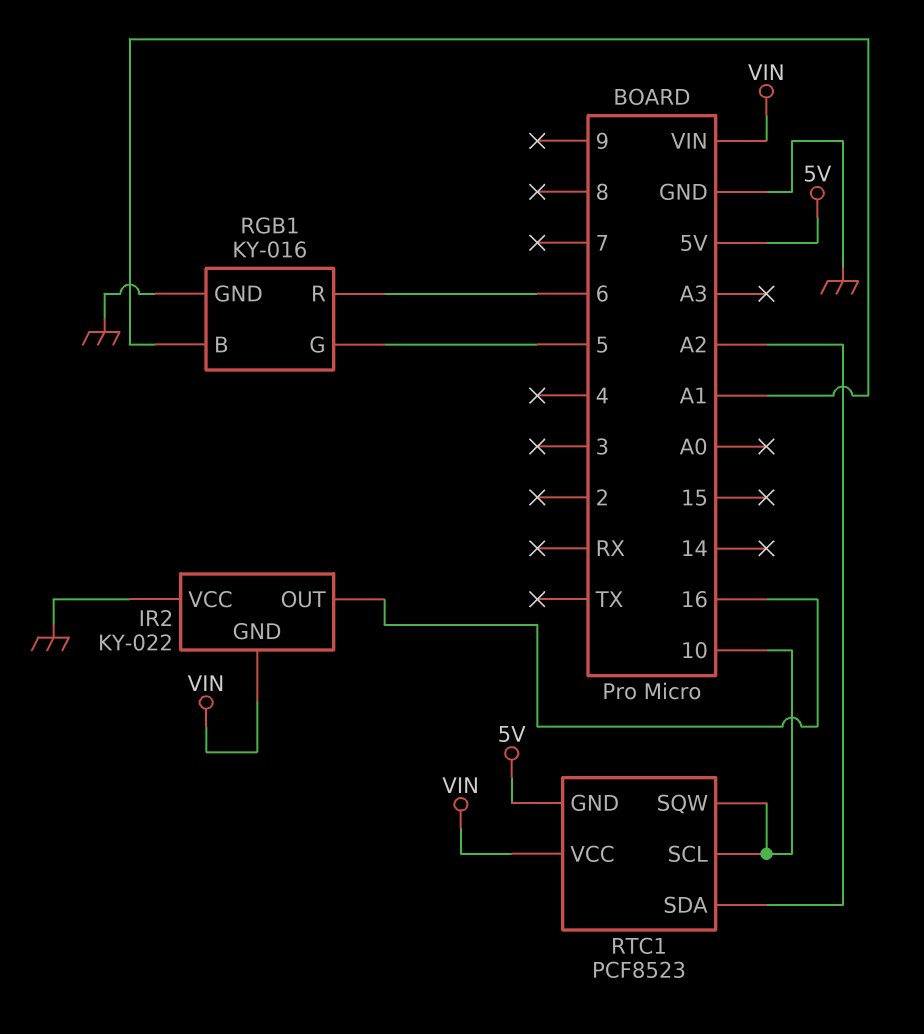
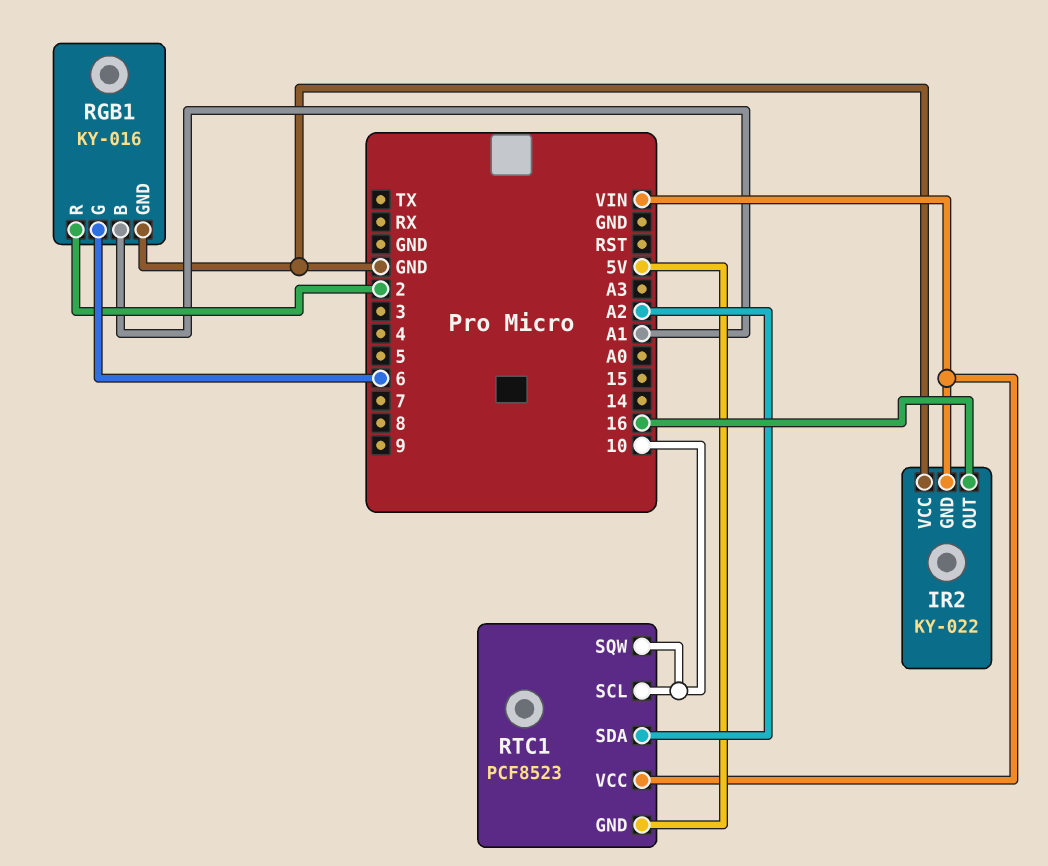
RGB1 pin G: 5 -> 6
RGB1 pin R: 6 -> 2

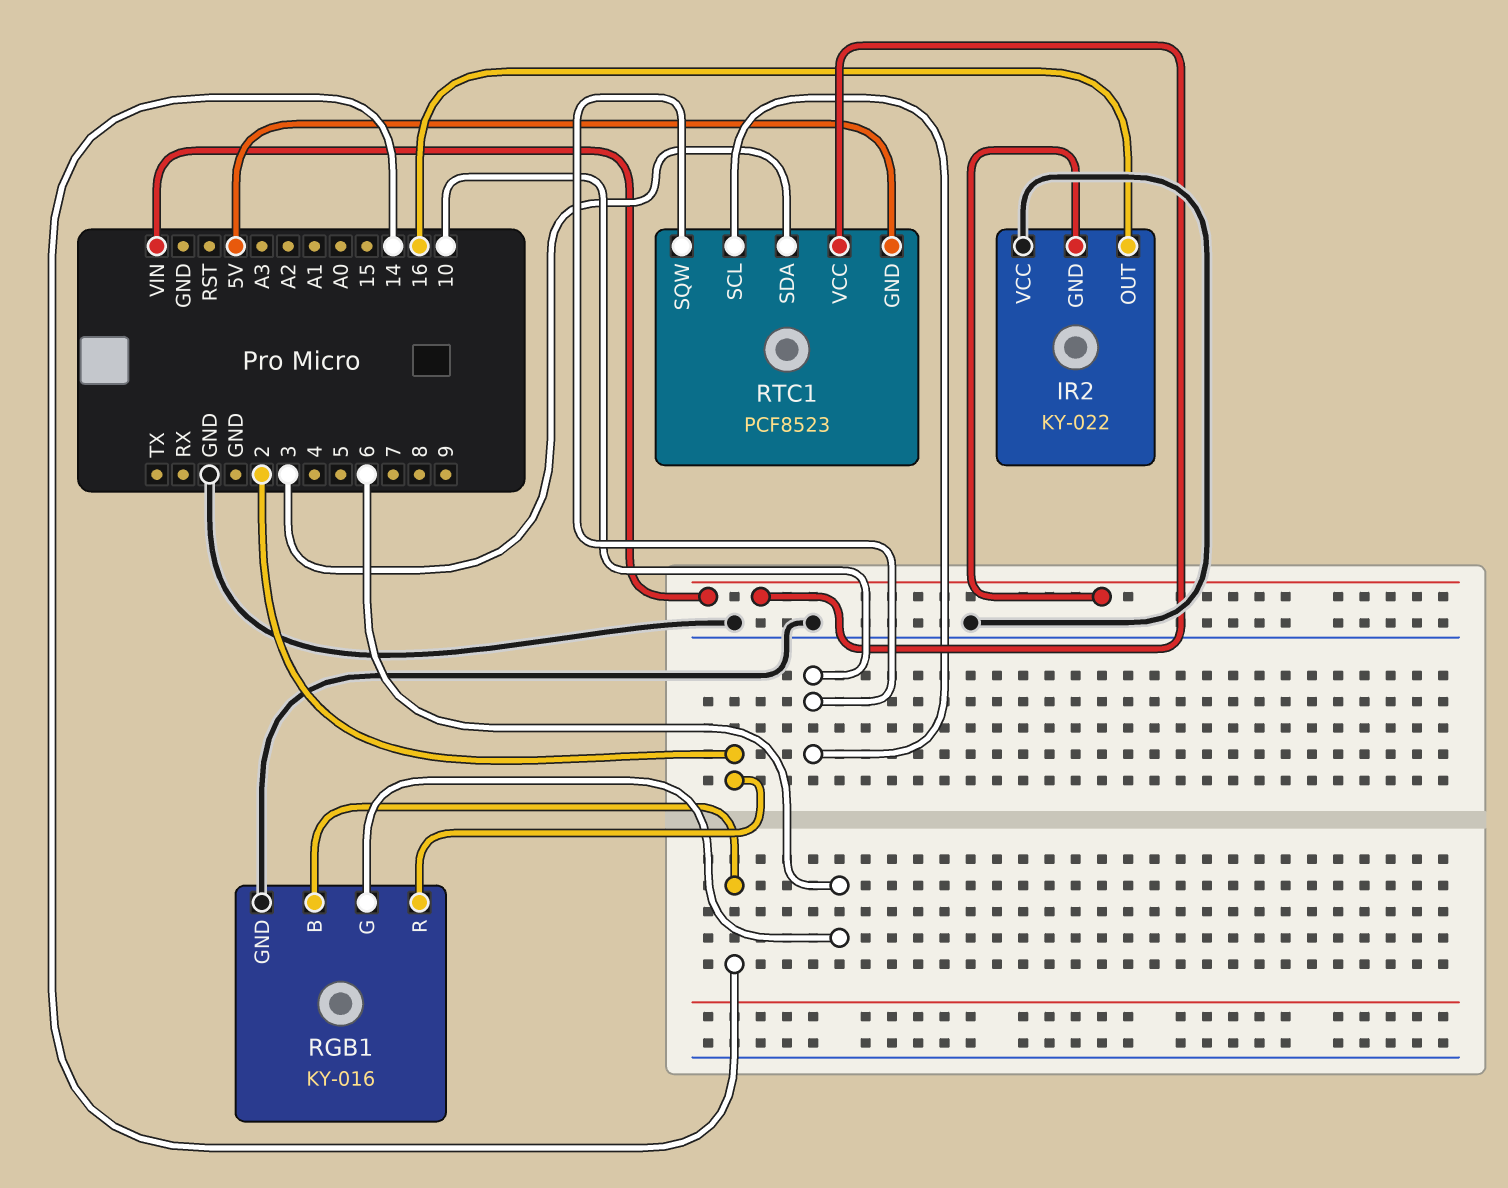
RGB1 pin B: A1 -> 14
RTC1 pin SDA: A2 -> 3

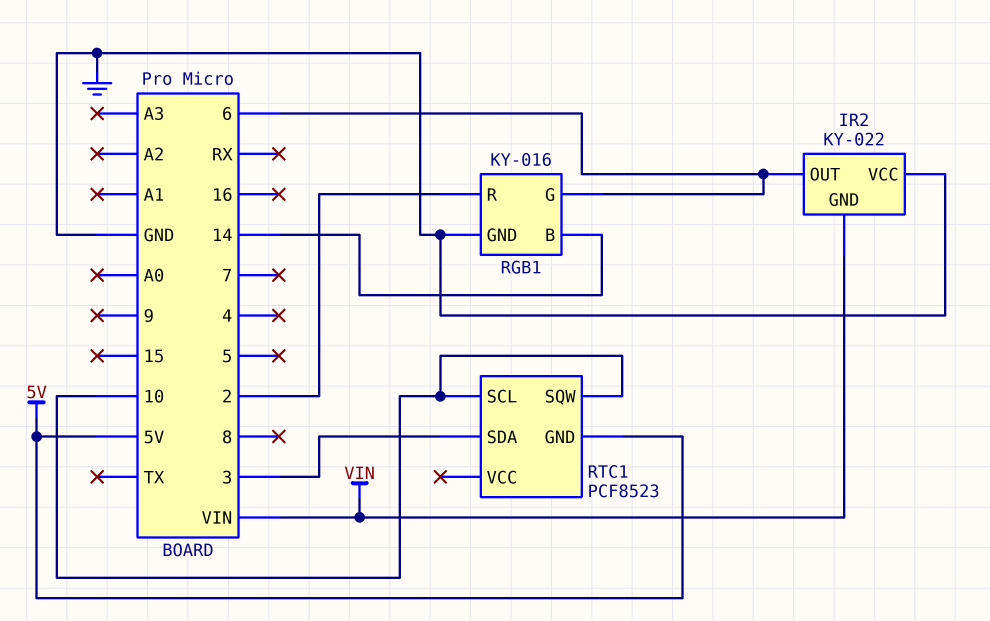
IR2 pin OUT: 16 -> 6
RTC1 pin VCC: VIN -> none

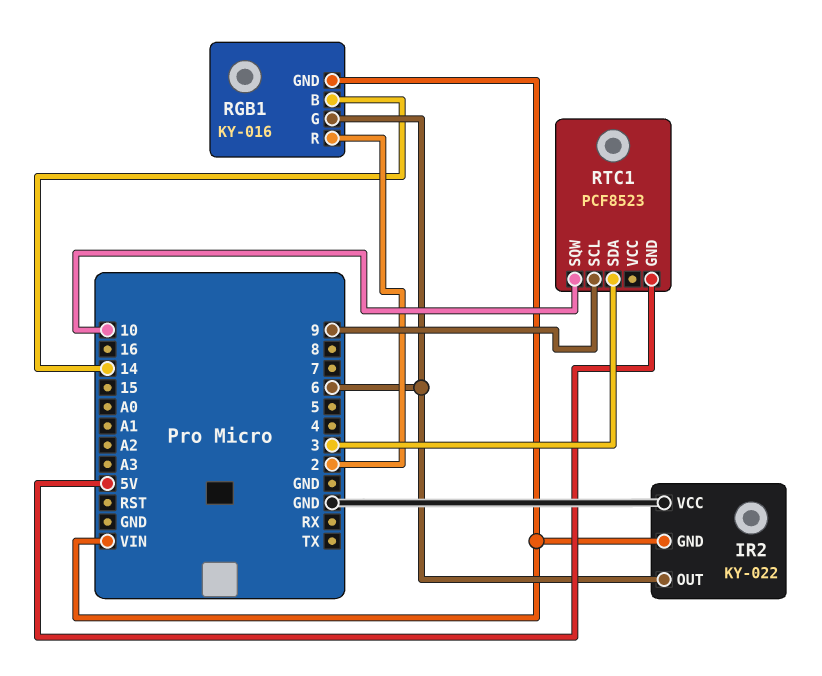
RGB1 pin GND: GND -> VIN
RTC1 pin SCL: 10 -> 9

